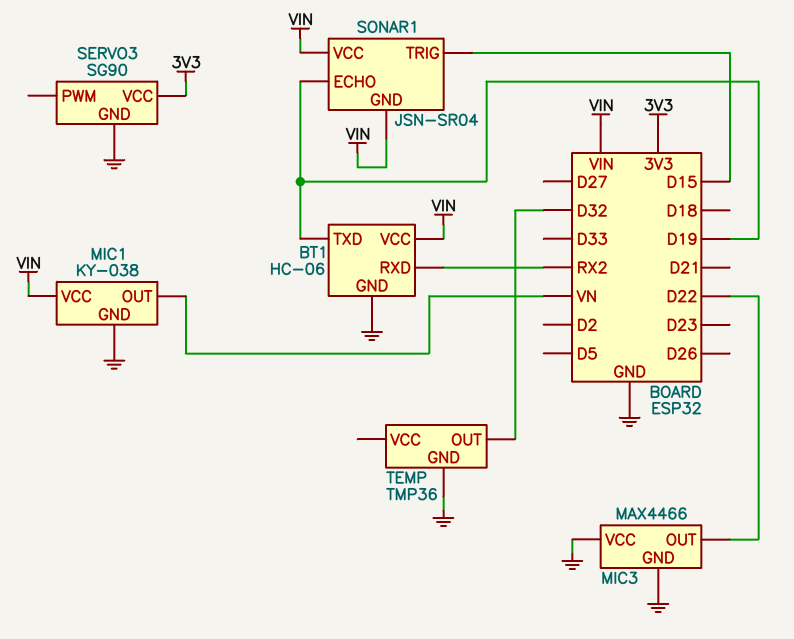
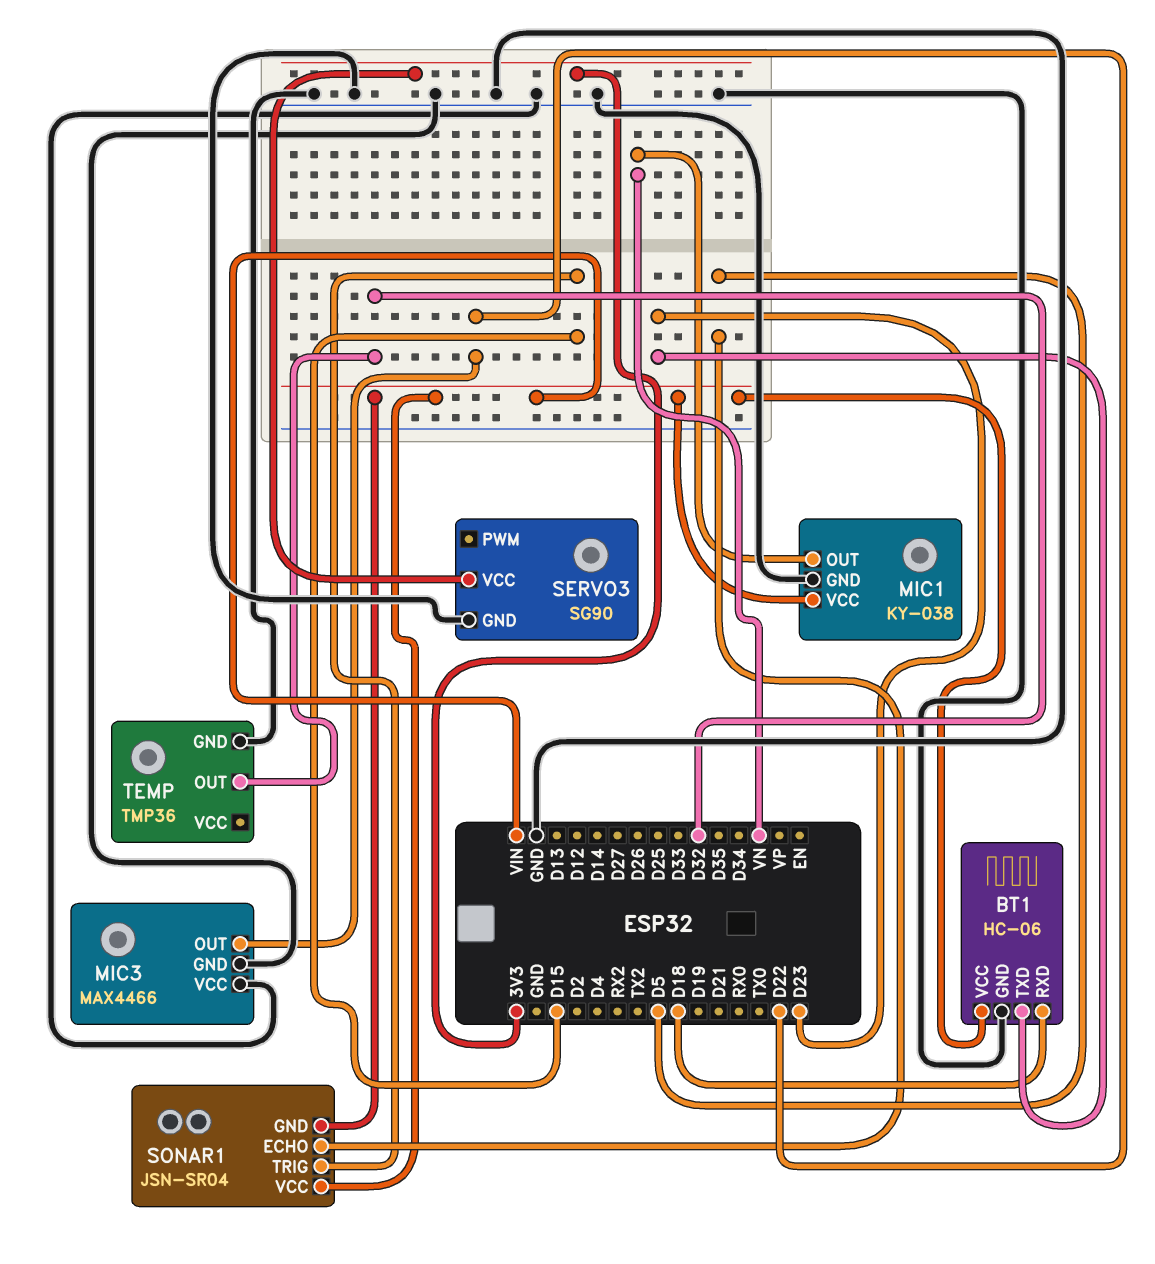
BT1 pin RXD: RX2 -> D18
BT1 pin TXD: D19 -> D23
SONAR1 pin ECHO: D19 -> D5

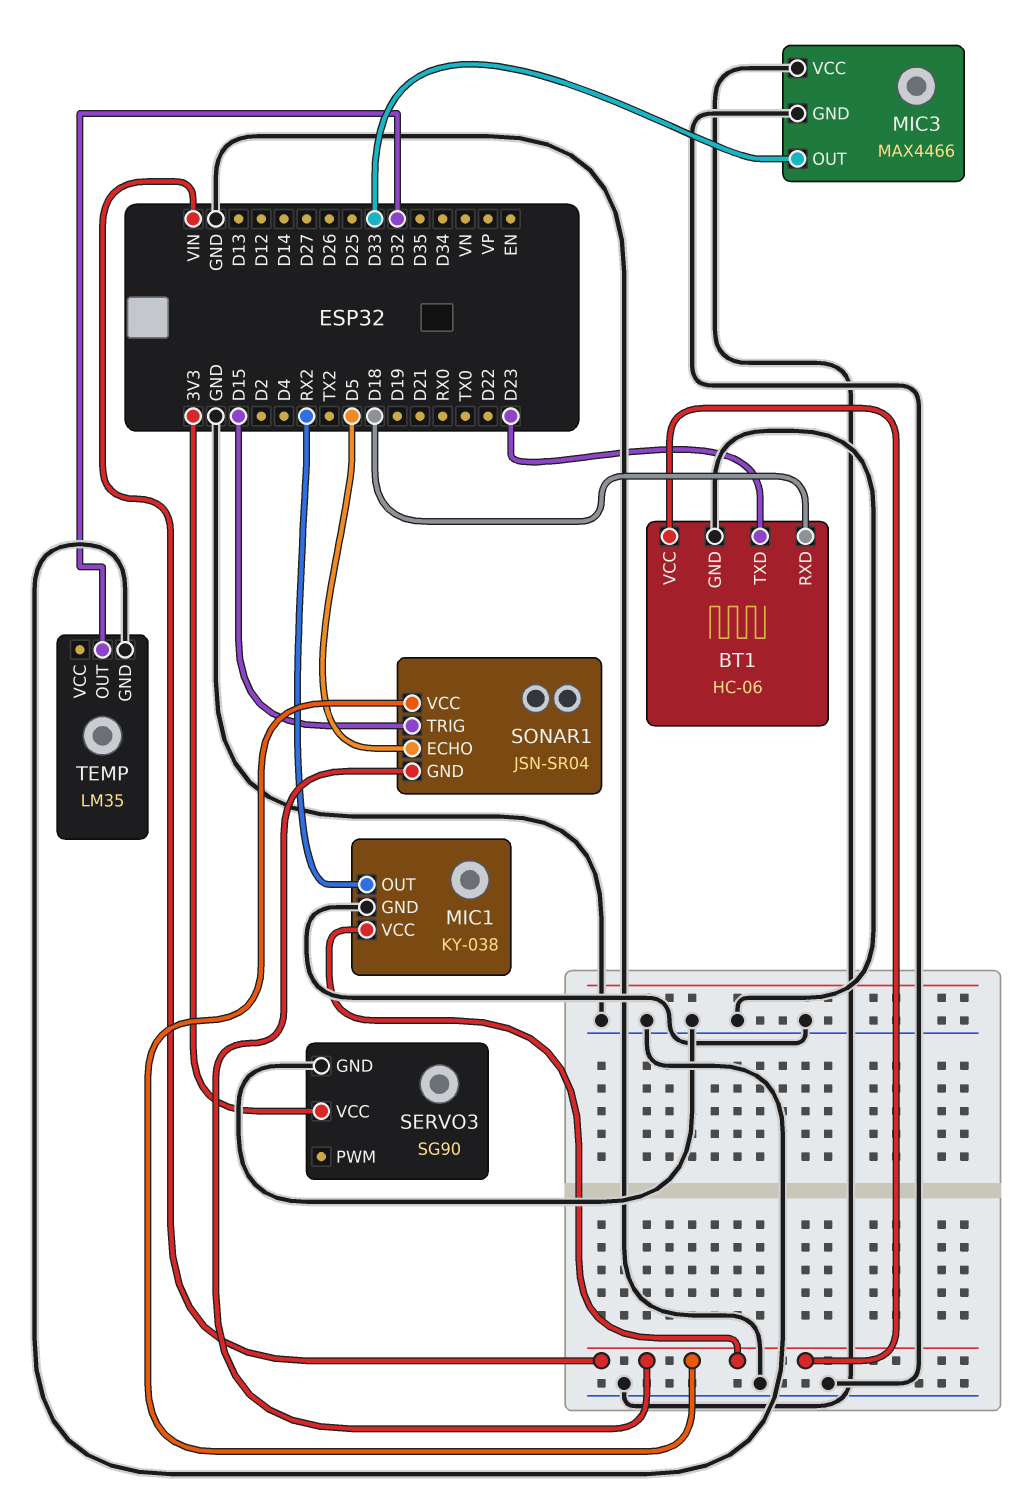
MIC1 pin OUT: VN -> RX2
MIC3 pin OUT: D22 -> D33
TEMP: TMP36 -> LM35

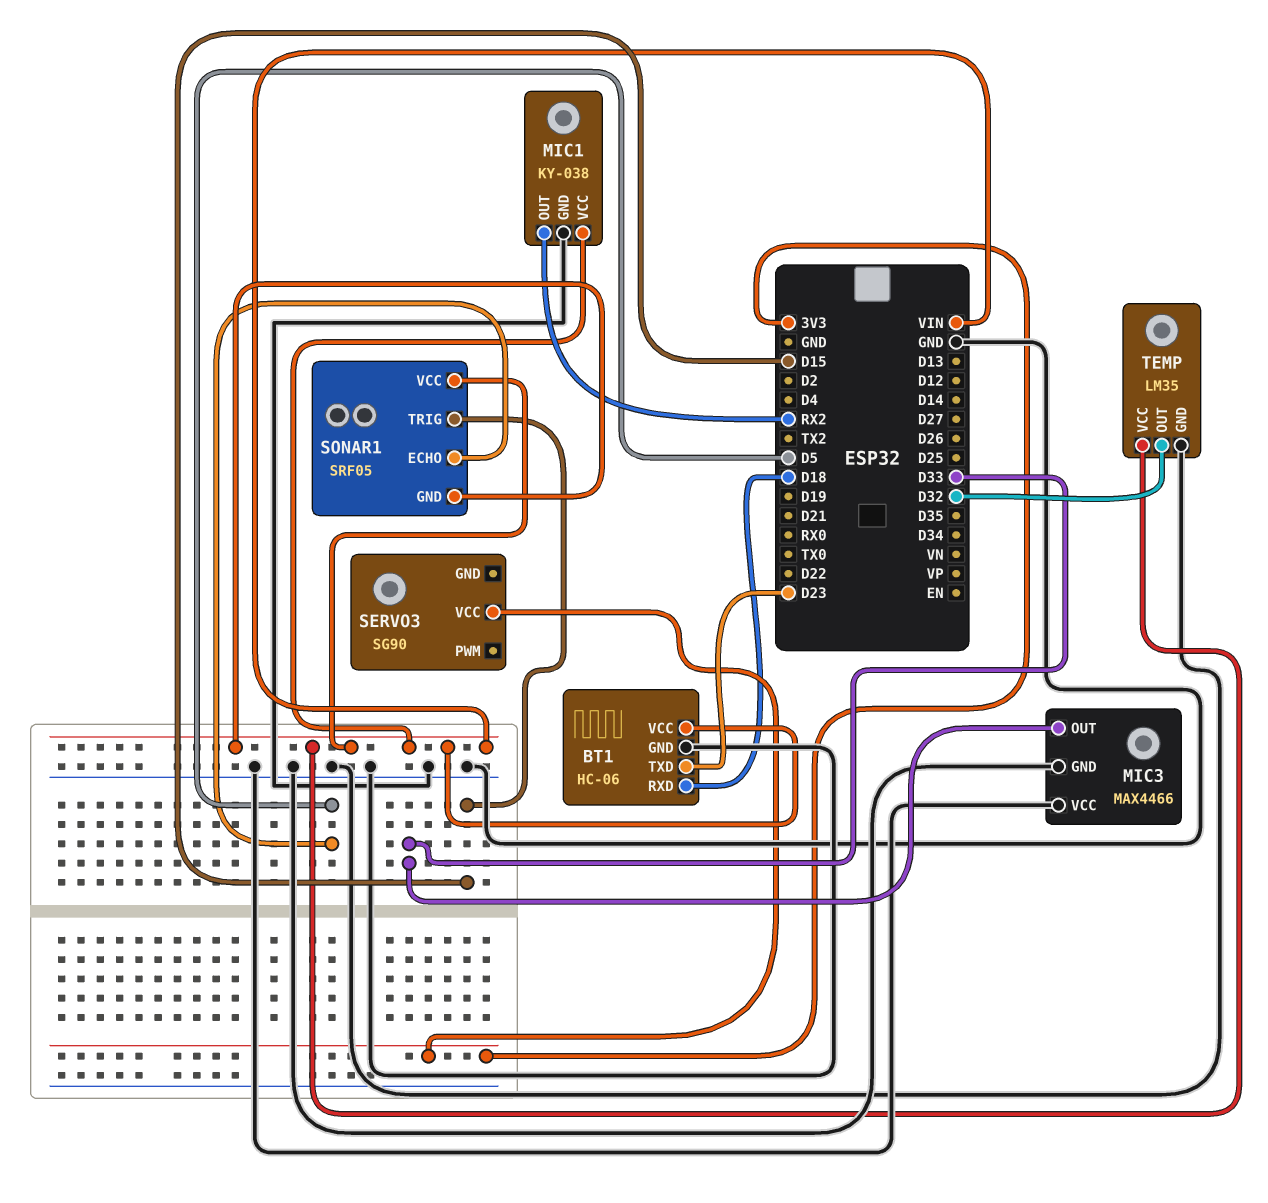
SERVO3 pin GND: GND -> none
SONAR1: JSN-SR04 -> SRF05
TEMP pin VCC: none -> VIN

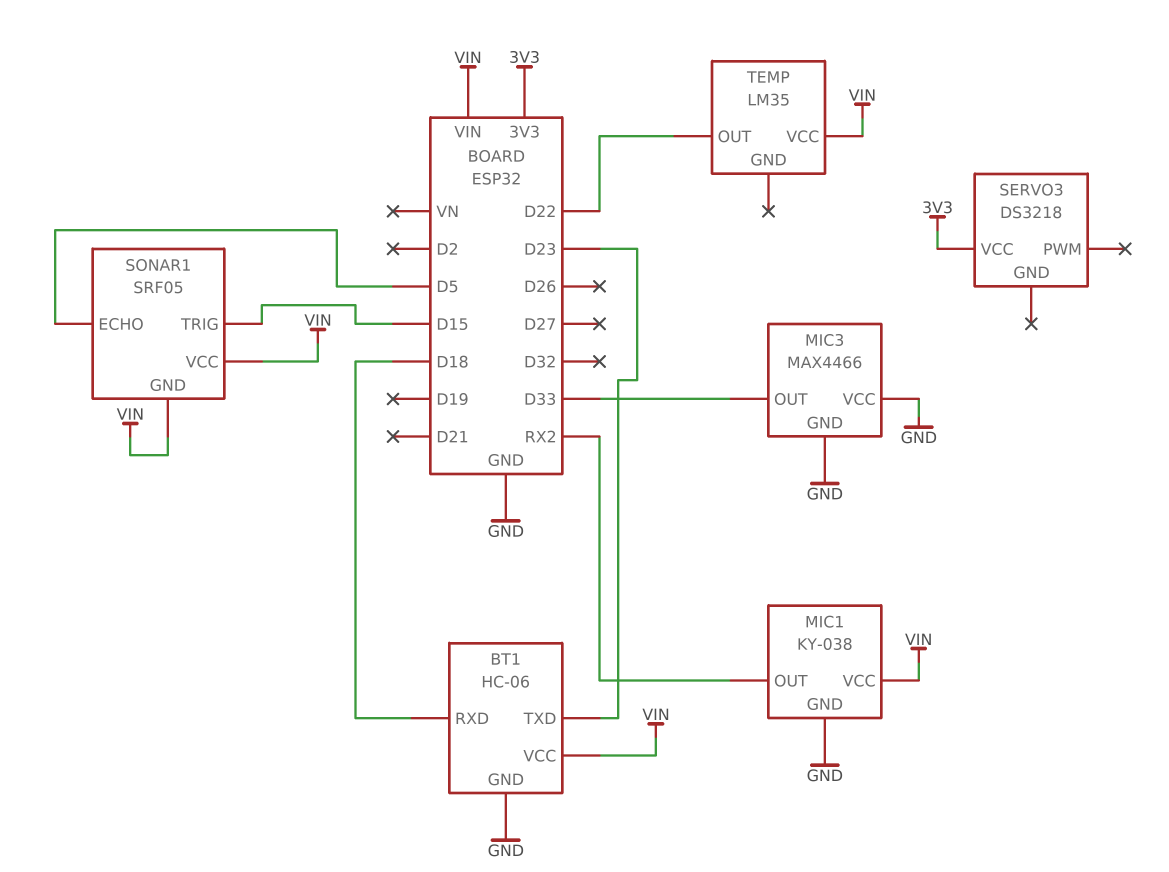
SERVO3: SG90 -> DS3218
TEMP pin GND: GND -> none
TEMP pin OUT: D32 -> D22

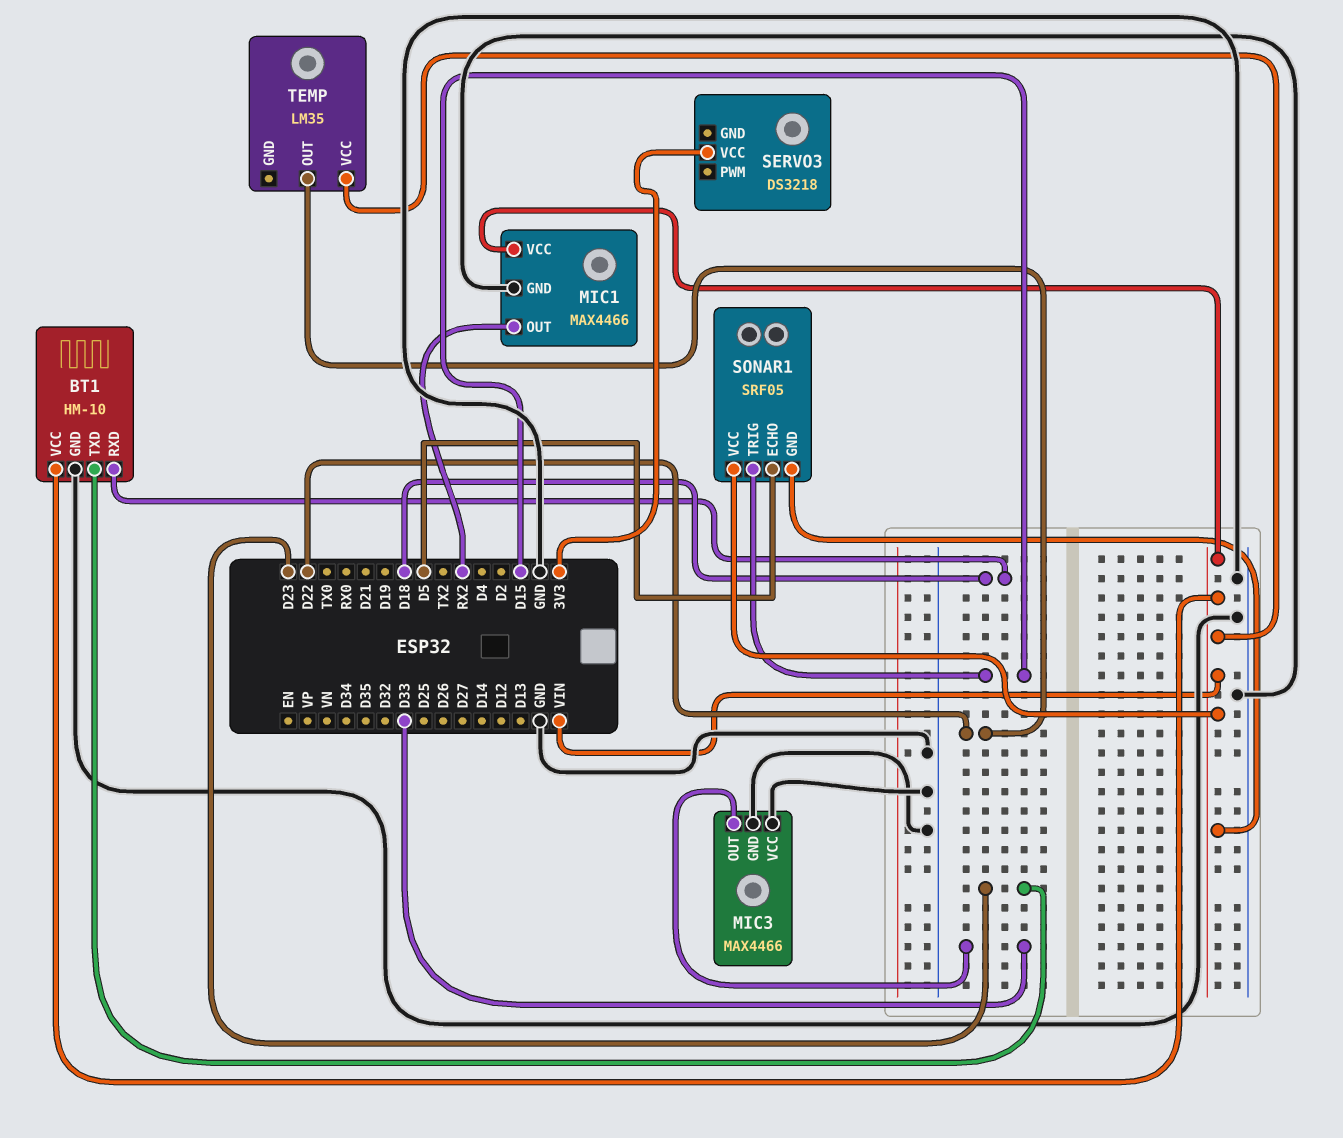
BT1: HC-06 -> HM-10
MIC1: KY-038 -> MAX4466

